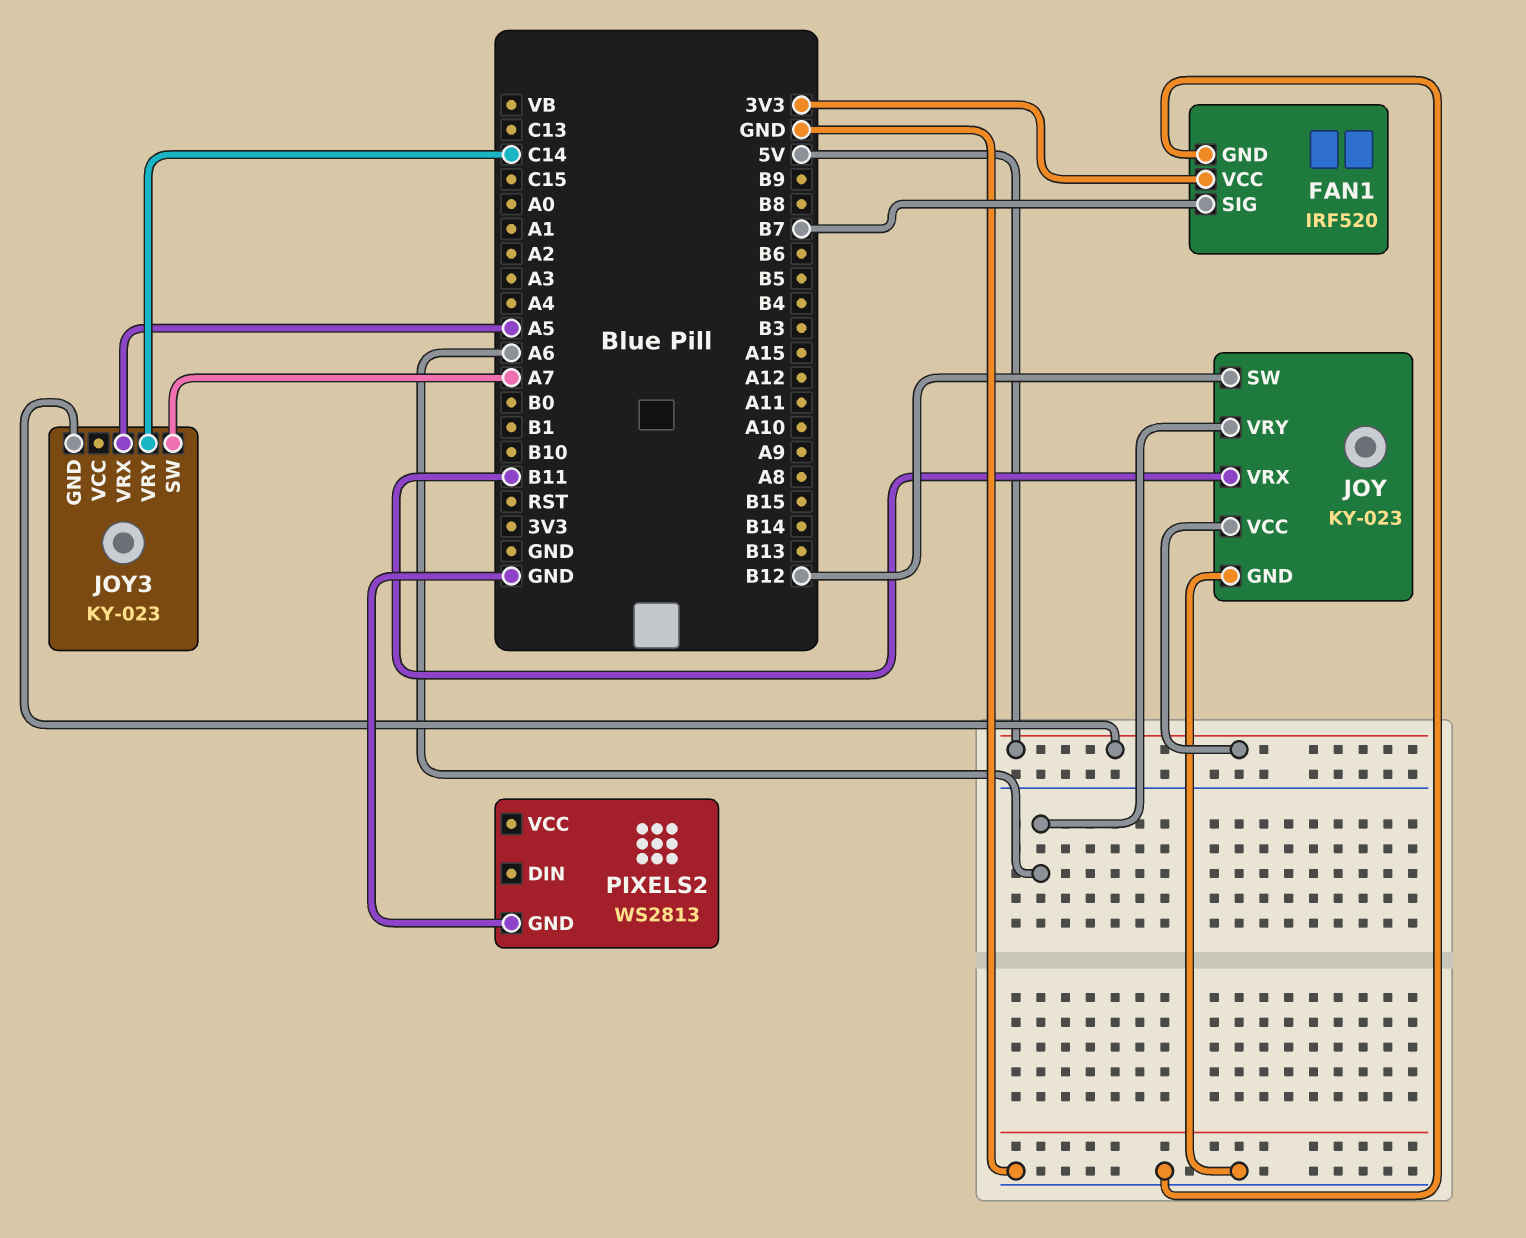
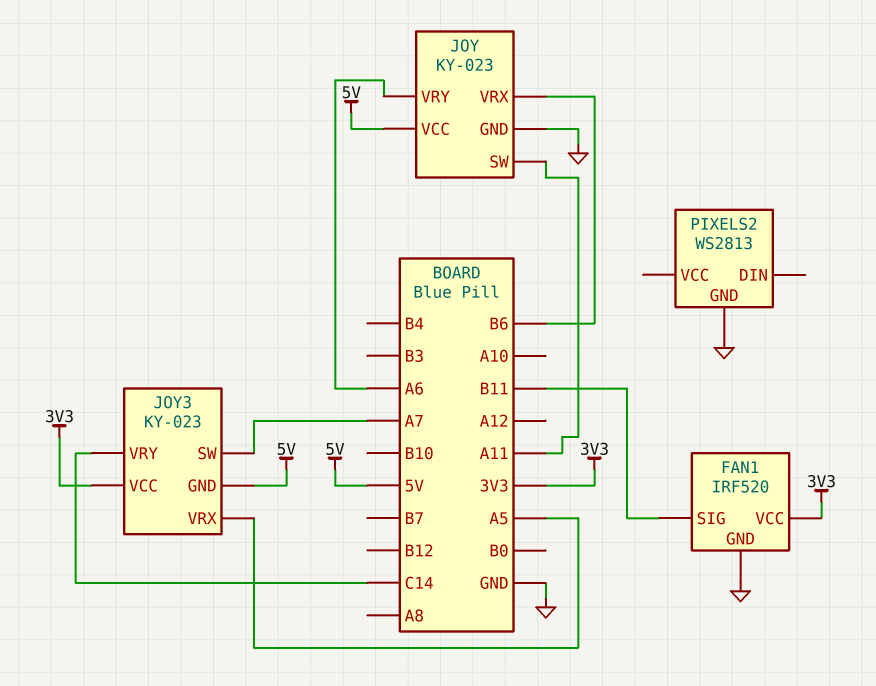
FAN1 pin SIG: B7 -> B11
JOY pin SW: B12 -> A11
JOY pin VRX: B11 -> B6
JOY3 pin VCC: none -> 3V3

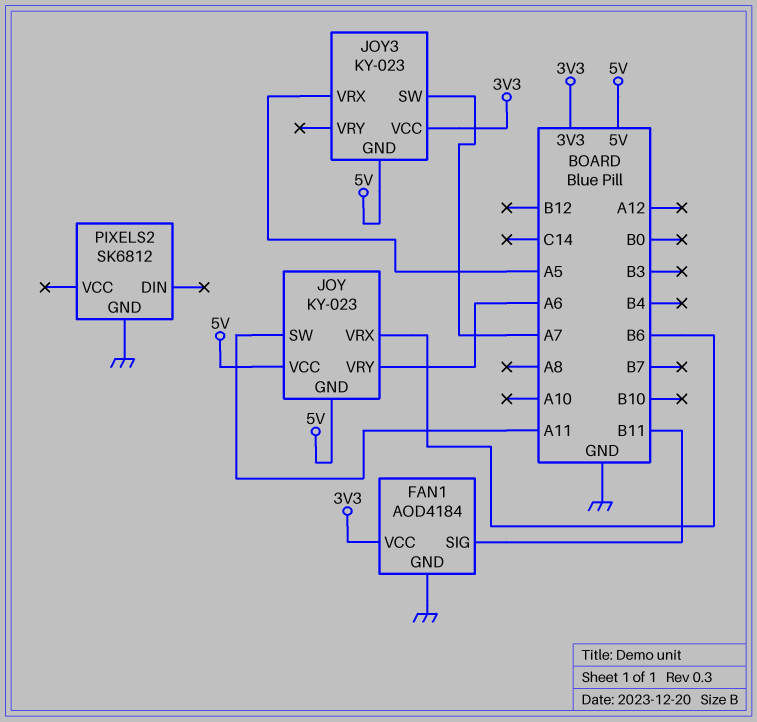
FAN1: IRF520 -> AOD4184
JOY pin GND: GND -> 5V
JOY3 pin VRY: C14 -> none
PIXELS2: WS2813 -> SK6812

